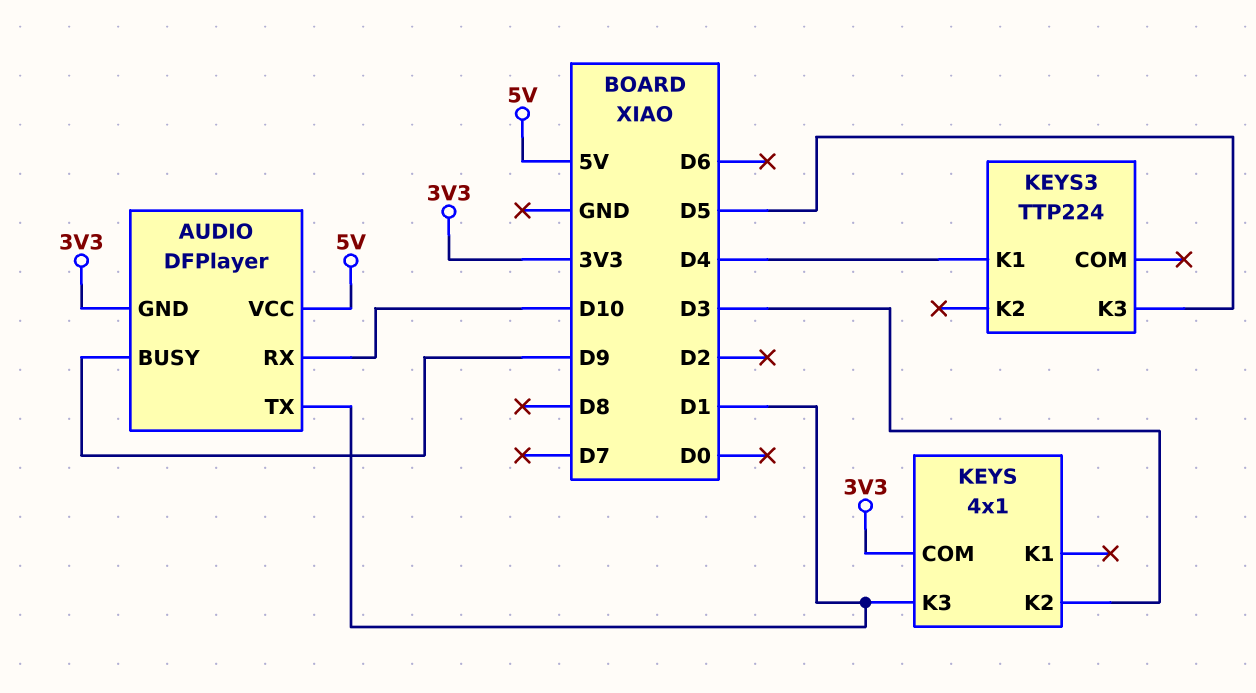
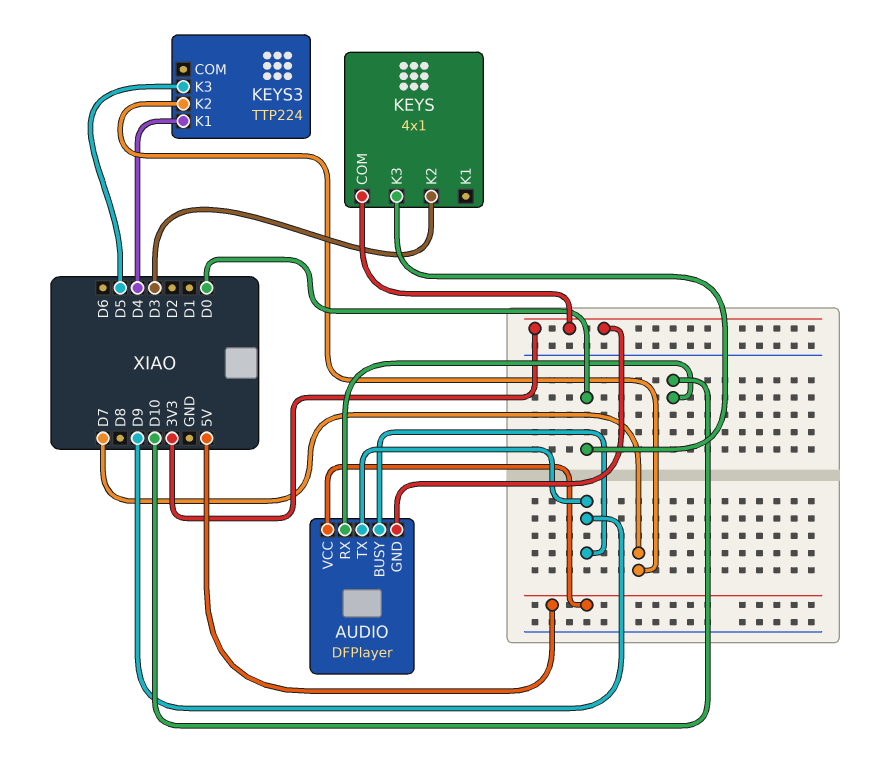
AUDIO pin TX: D1 -> D9
KEYS pin K3: D1 -> D0
KEYS3 pin K2: none -> D7

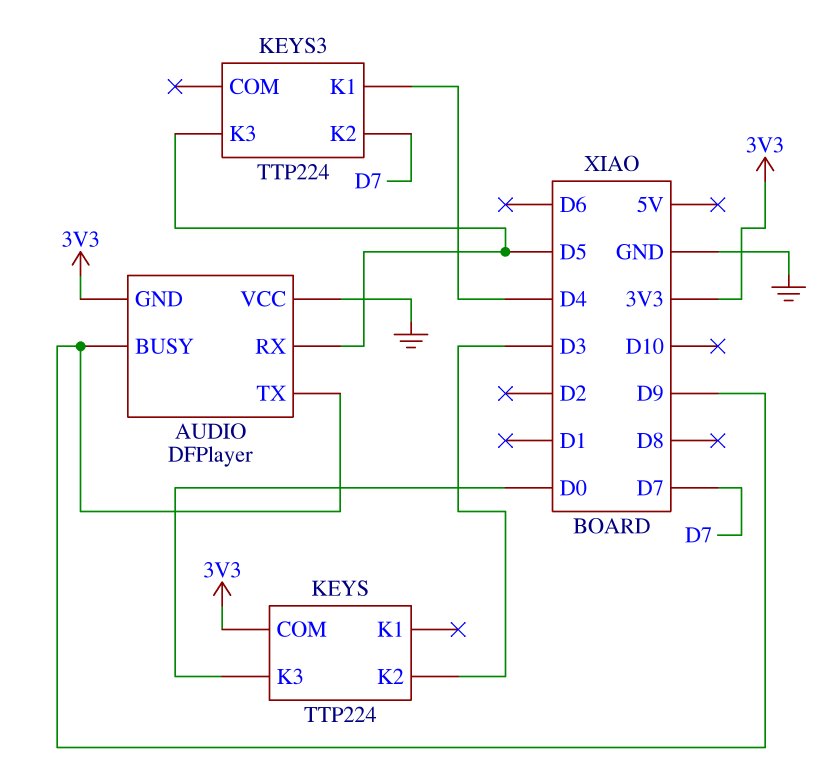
AUDIO pin RX: D10 -> D5
AUDIO pin VCC: 5V -> GND
KEYS: 4x1 -> TTP224

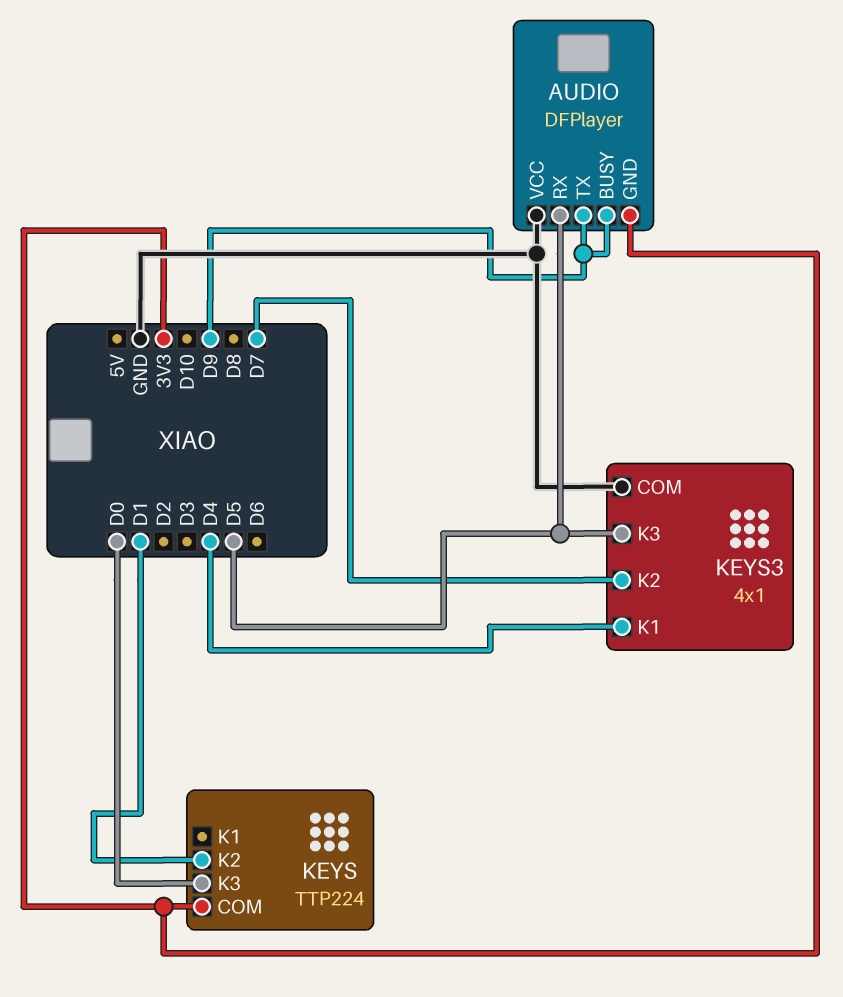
KEYS pin K2: D3 -> D1
KEYS3: TTP224 -> 4x1
KEYS3 pin COM: none -> GND

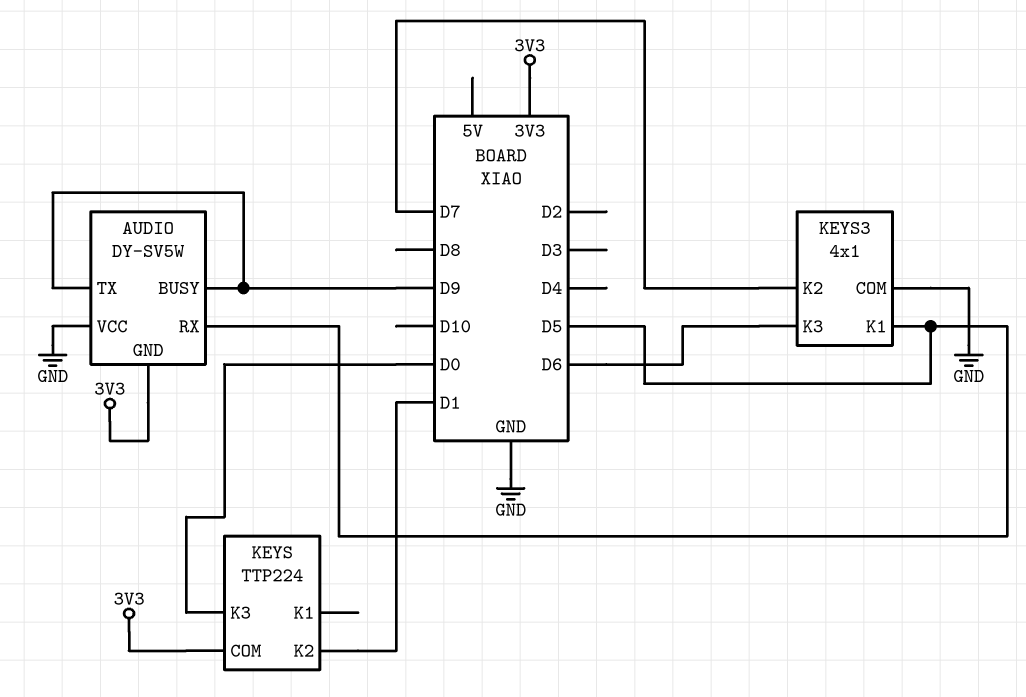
AUDIO: DFPlayer -> DY-SV5W
KEYS3 pin K1: D4 -> D5
KEYS3 pin K3: D5 -> D6

